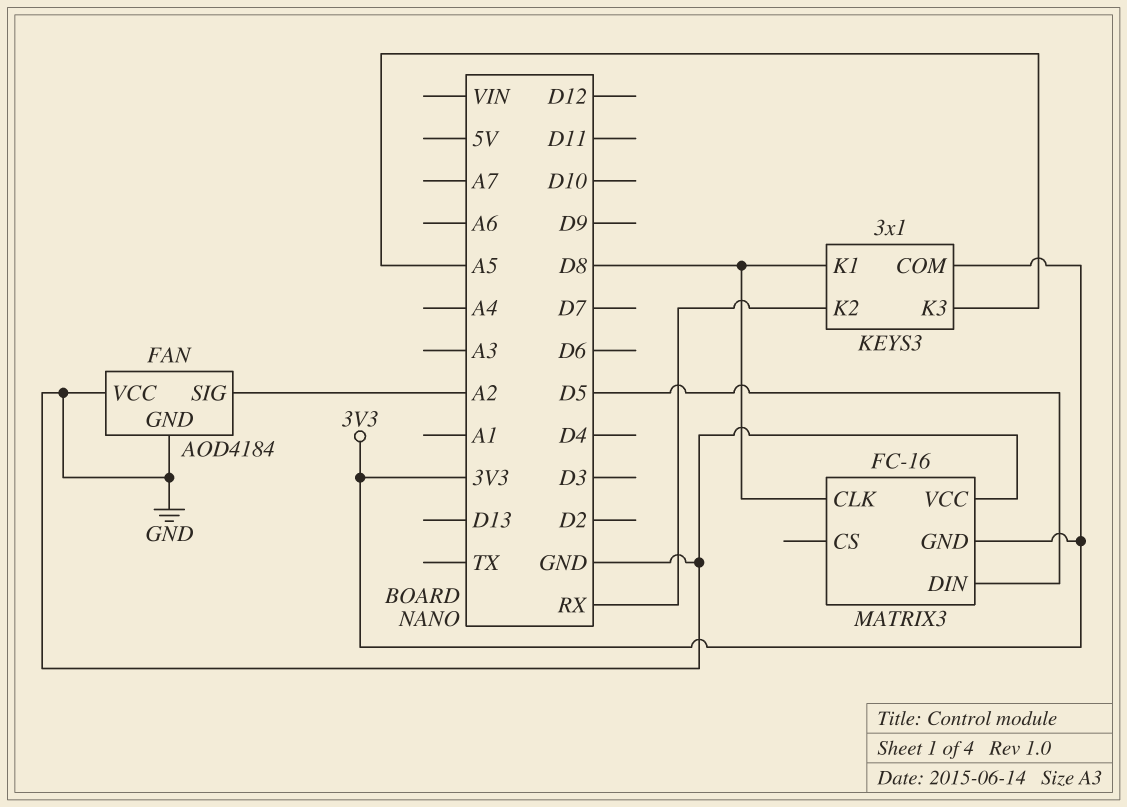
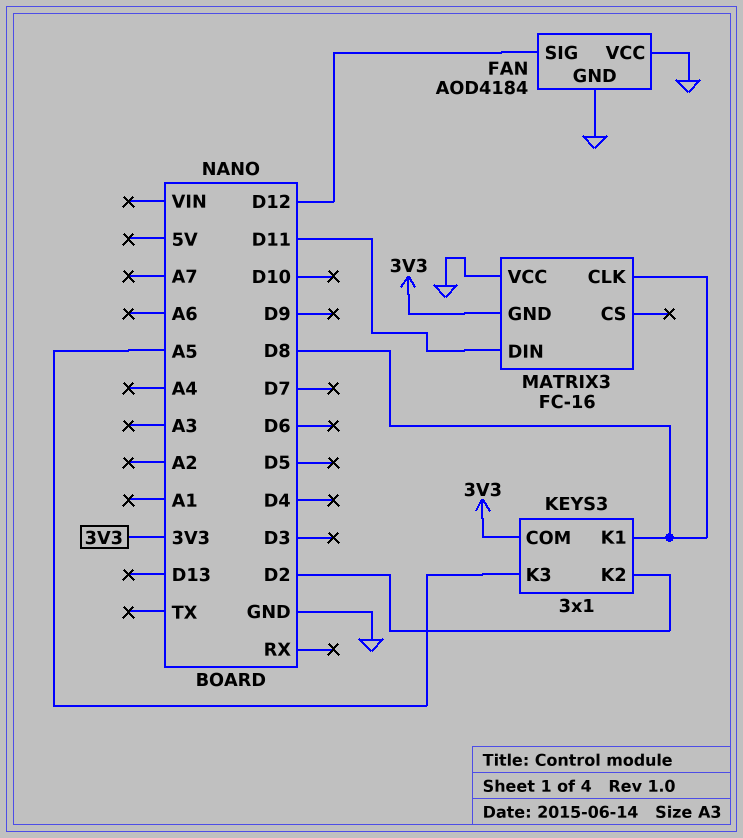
FAN pin SIG: A2 -> D12
KEYS3 pin K2: RX -> D2
MATRIX3 pin DIN: D5 -> D11

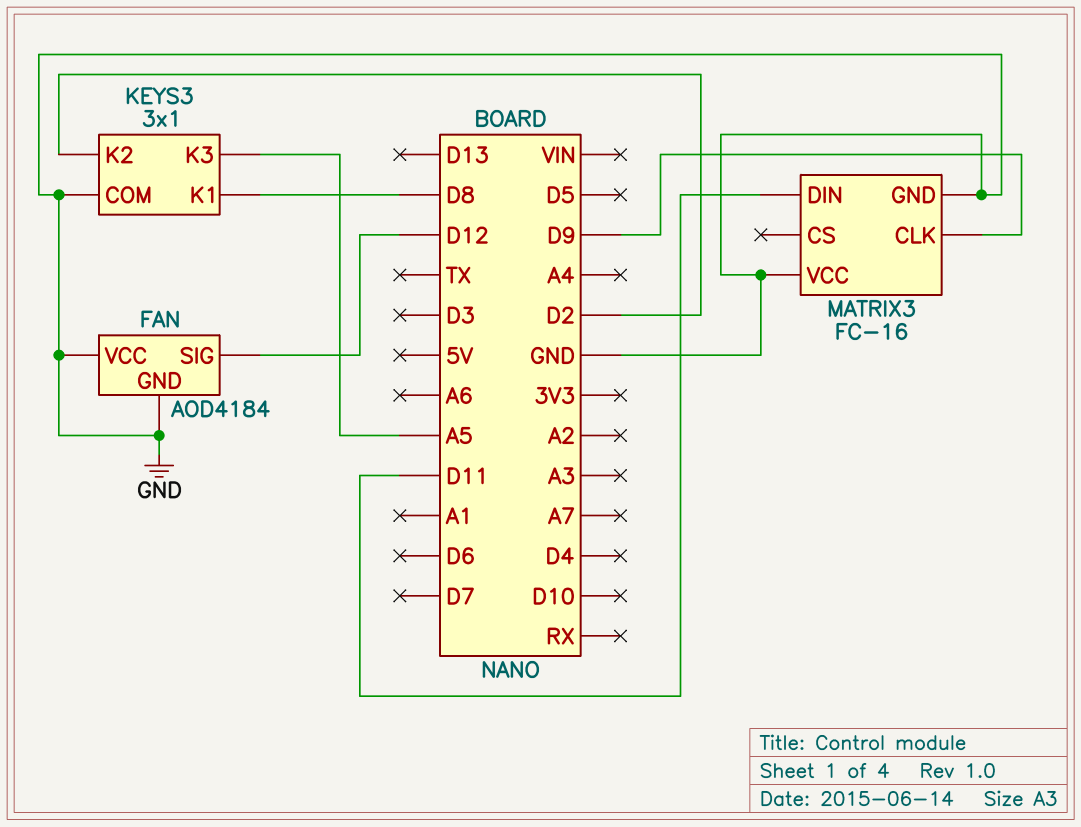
KEYS3 pin COM: 3V3 -> GND
MATRIX3 pin CLK: D8 -> D9
MATRIX3 pin GND: 3V3 -> GND

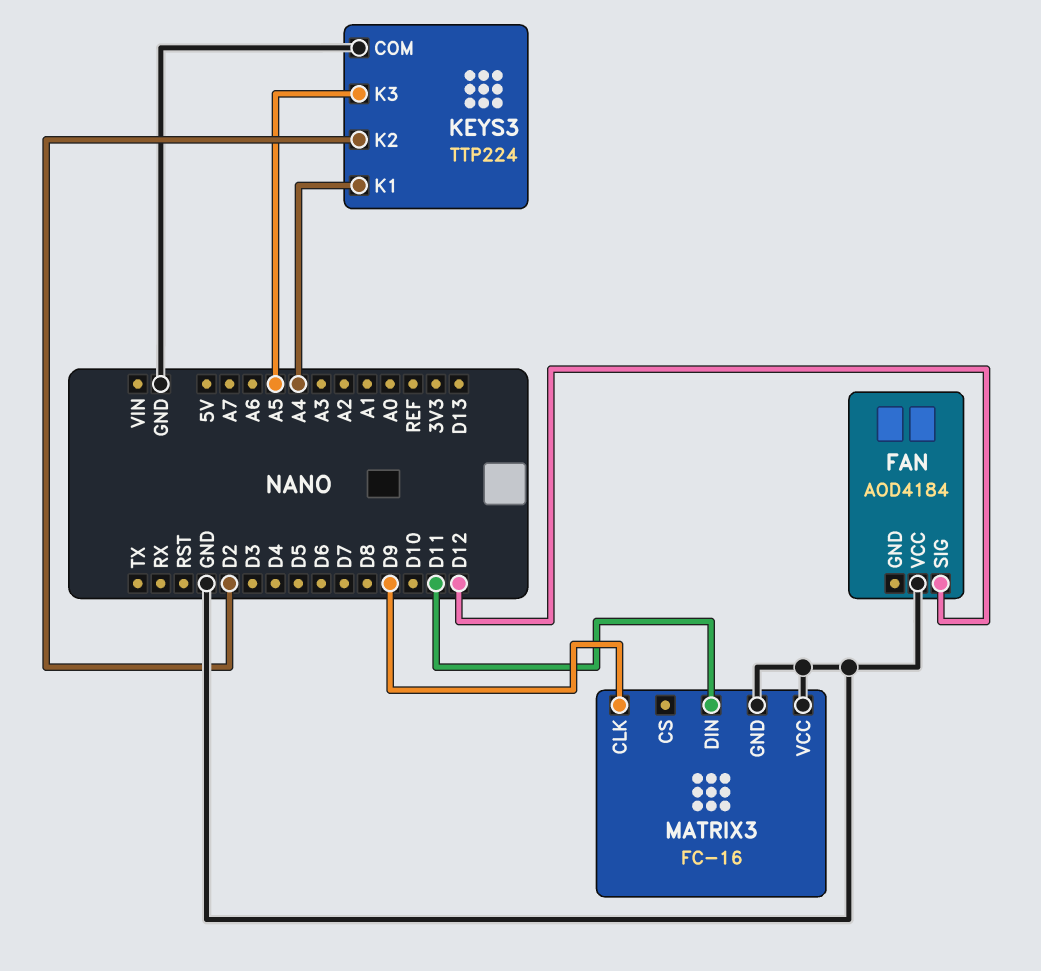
FAN pin GND: GND -> none
KEYS3: 3x1 -> TTP224
KEYS3 pin K1: D8 -> A4

